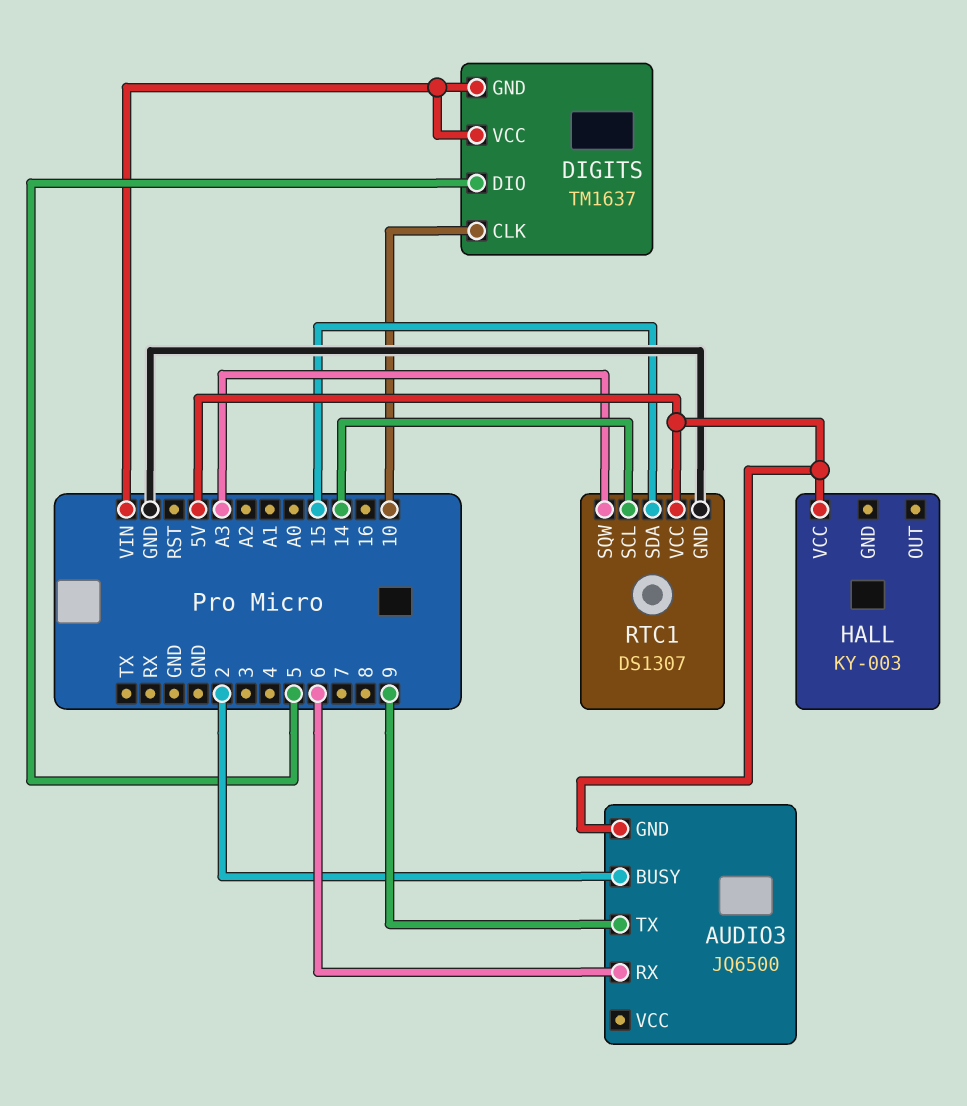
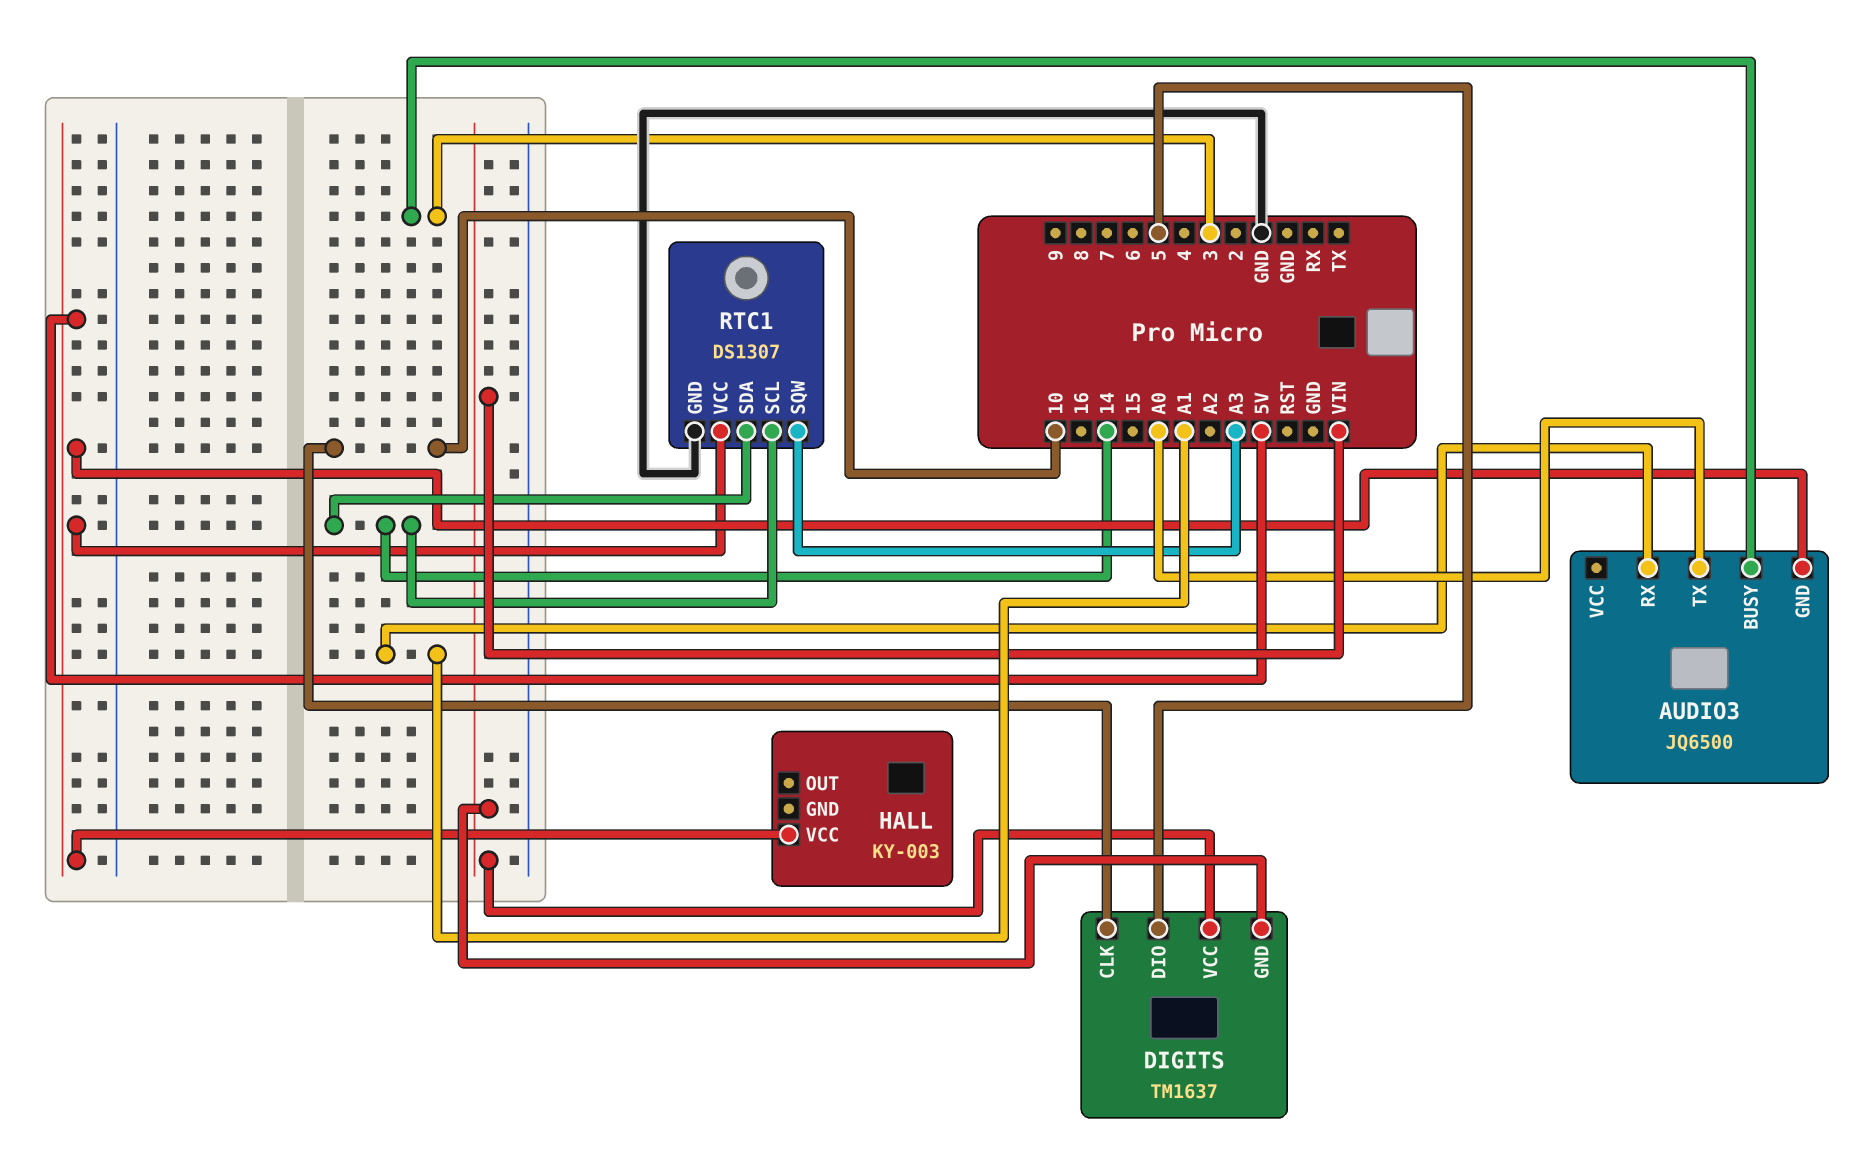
AUDIO3 pin BUSY: 2 -> 3
AUDIO3 pin RX: 6 -> A1
AUDIO3 pin TX: 9 -> A0
RTC1 pin SDA: 15 -> 14

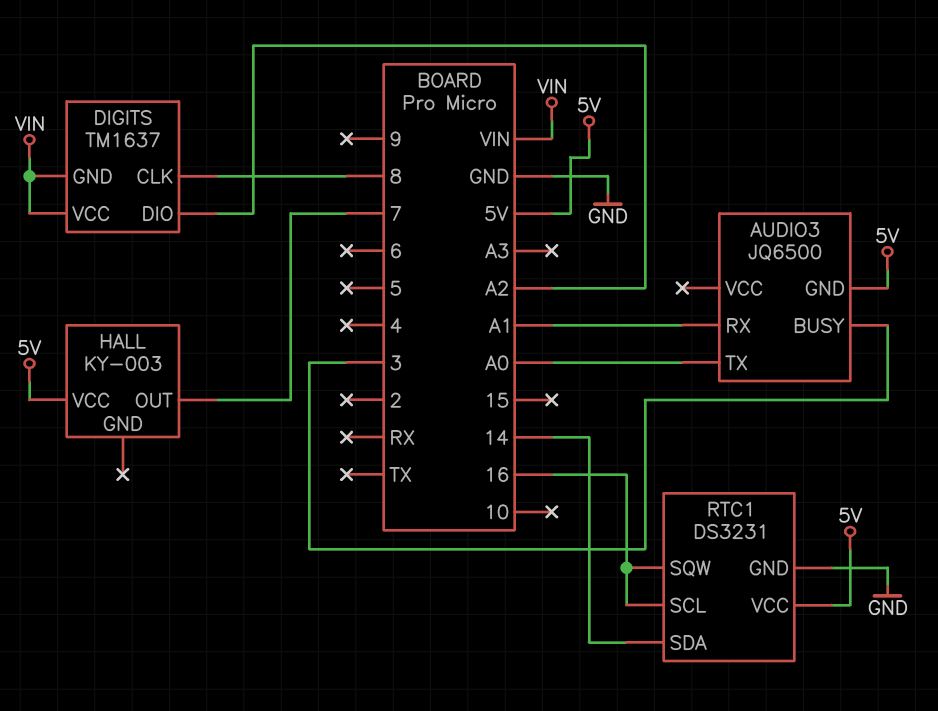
DIGITS pin CLK: 10 -> 8
DIGITS pin DIO: 5 -> A2
HALL pin OUT: none -> 7
RTC1: DS1307 -> DS3231
RTC1 pin SCL: 14 -> 16
RTC1 pin SQW: A3 -> 16

